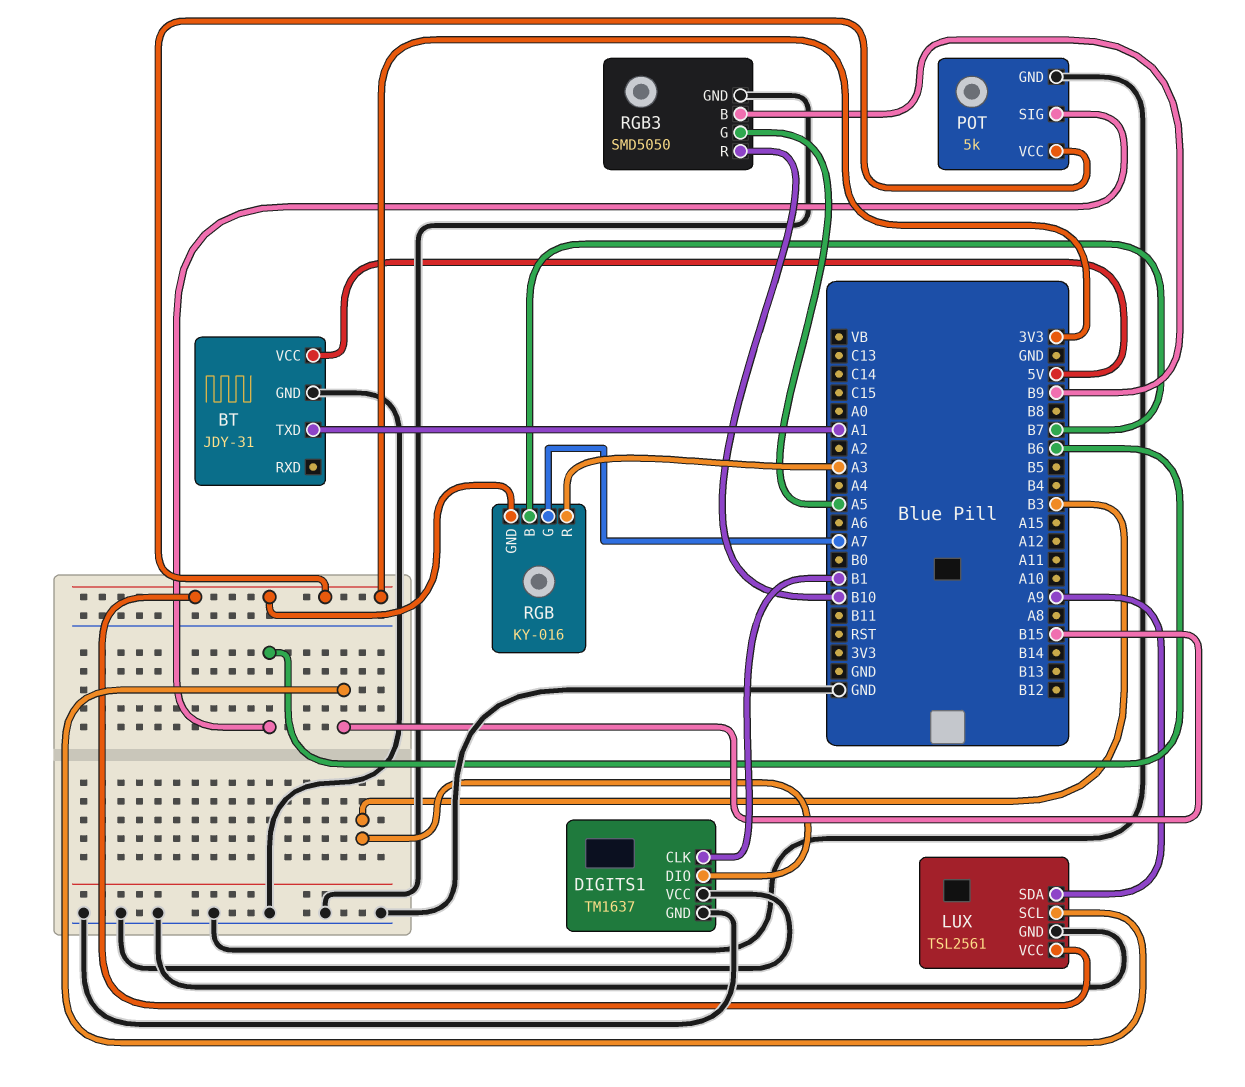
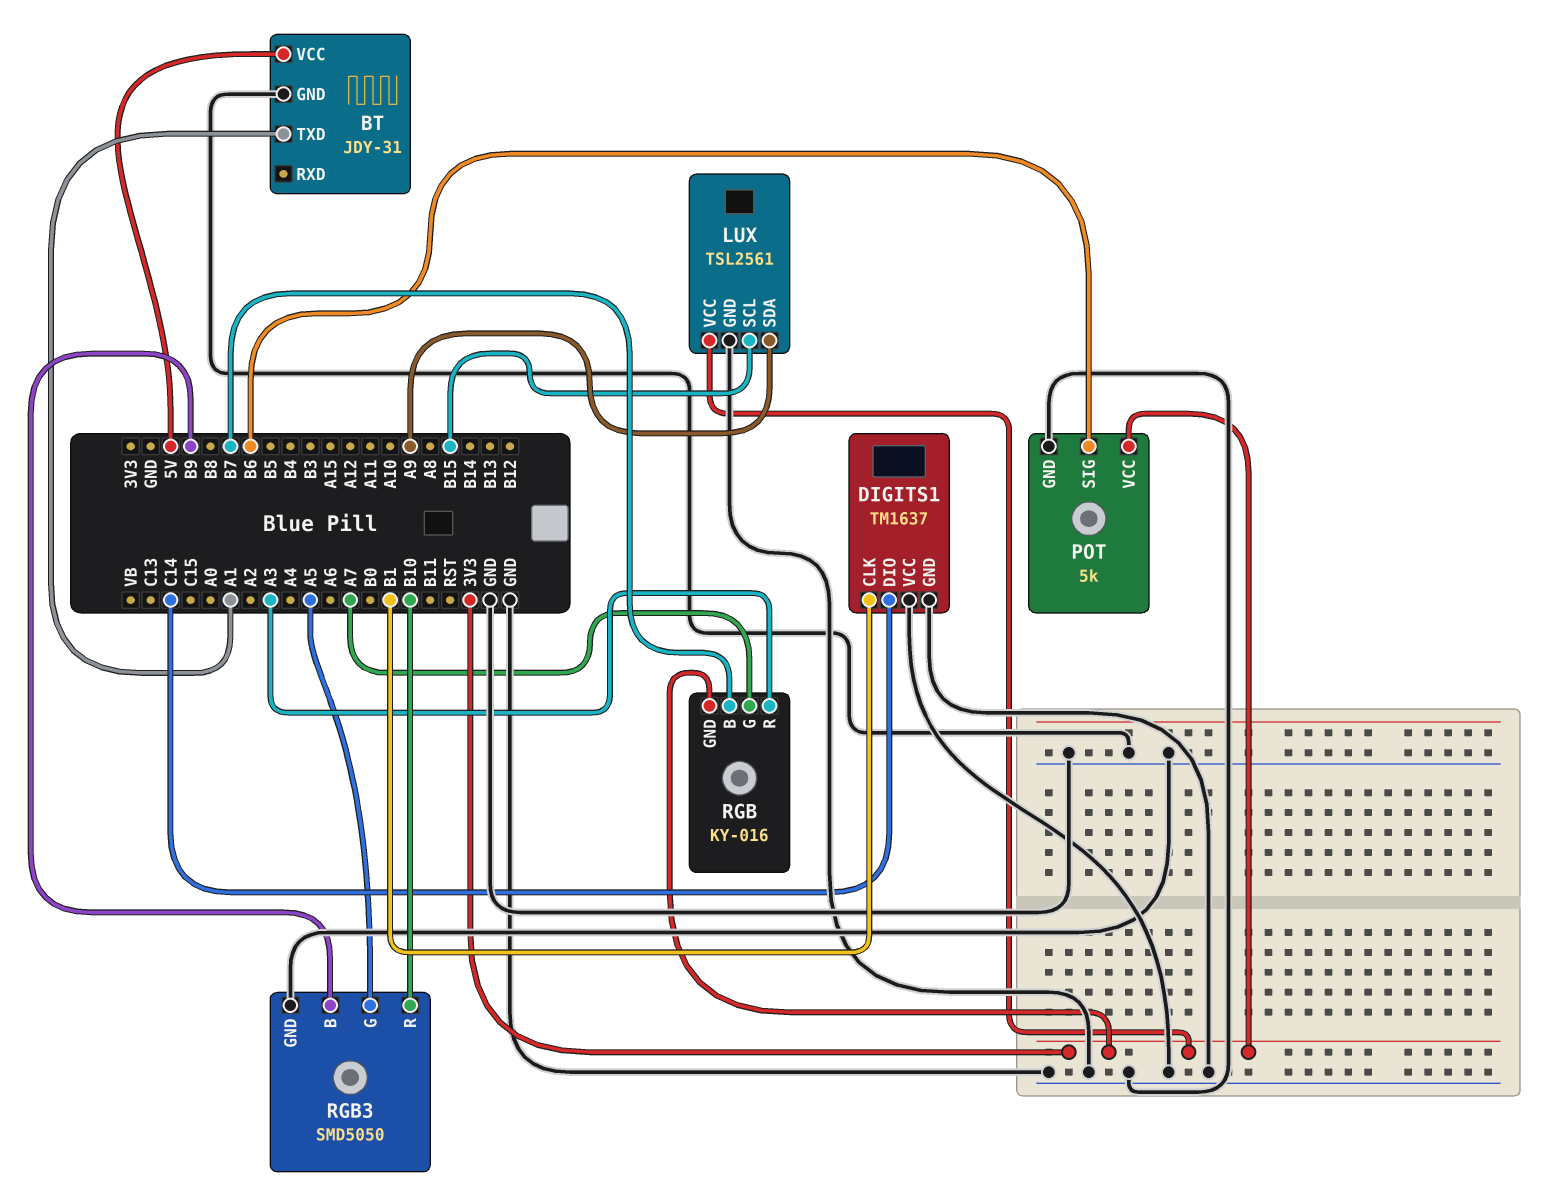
DIGITS1 pin DIO: B3 -> C14

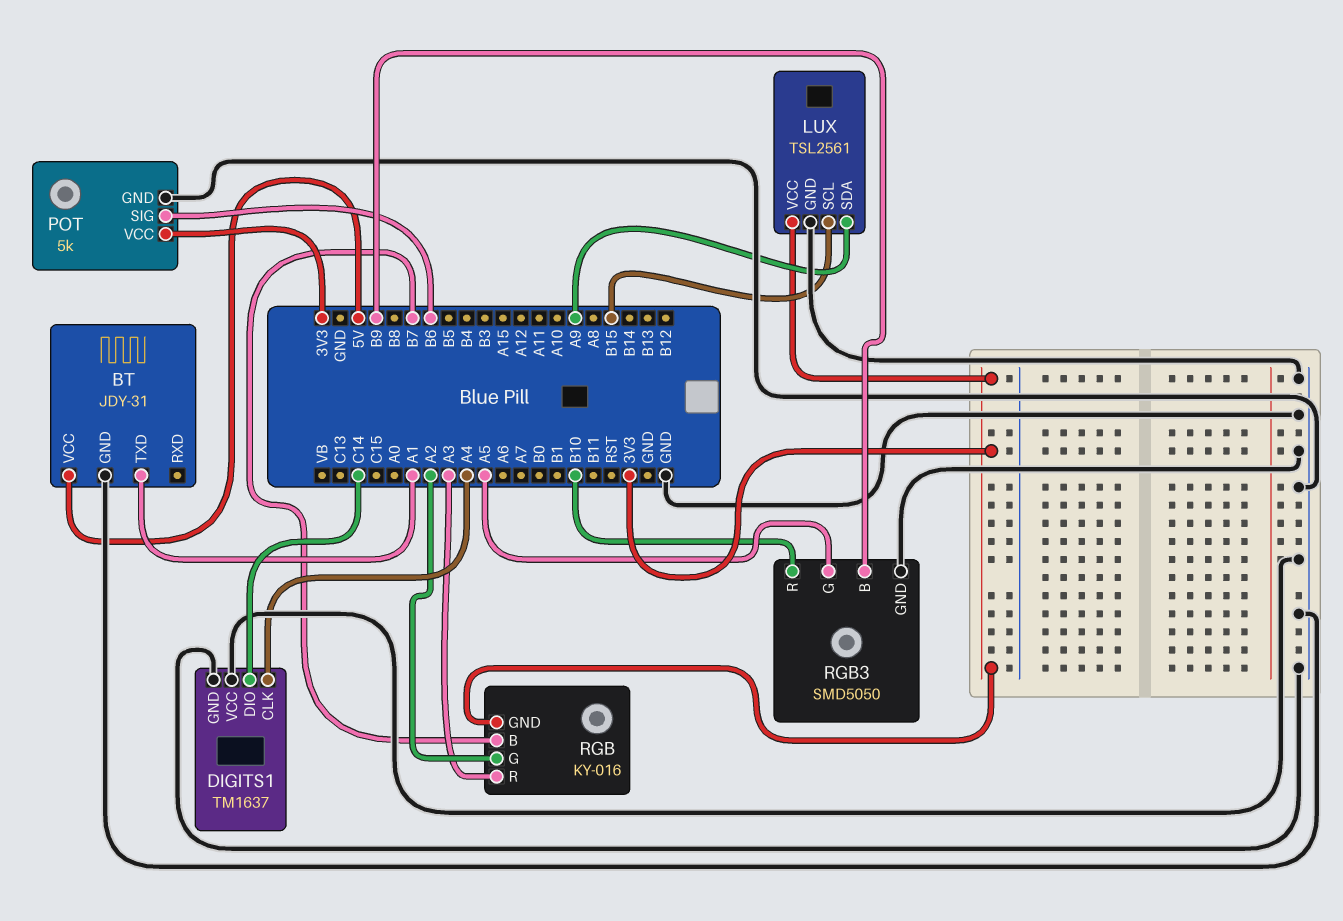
DIGITS1 pin CLK: B1 -> A4
RGB pin G: A7 -> A2

